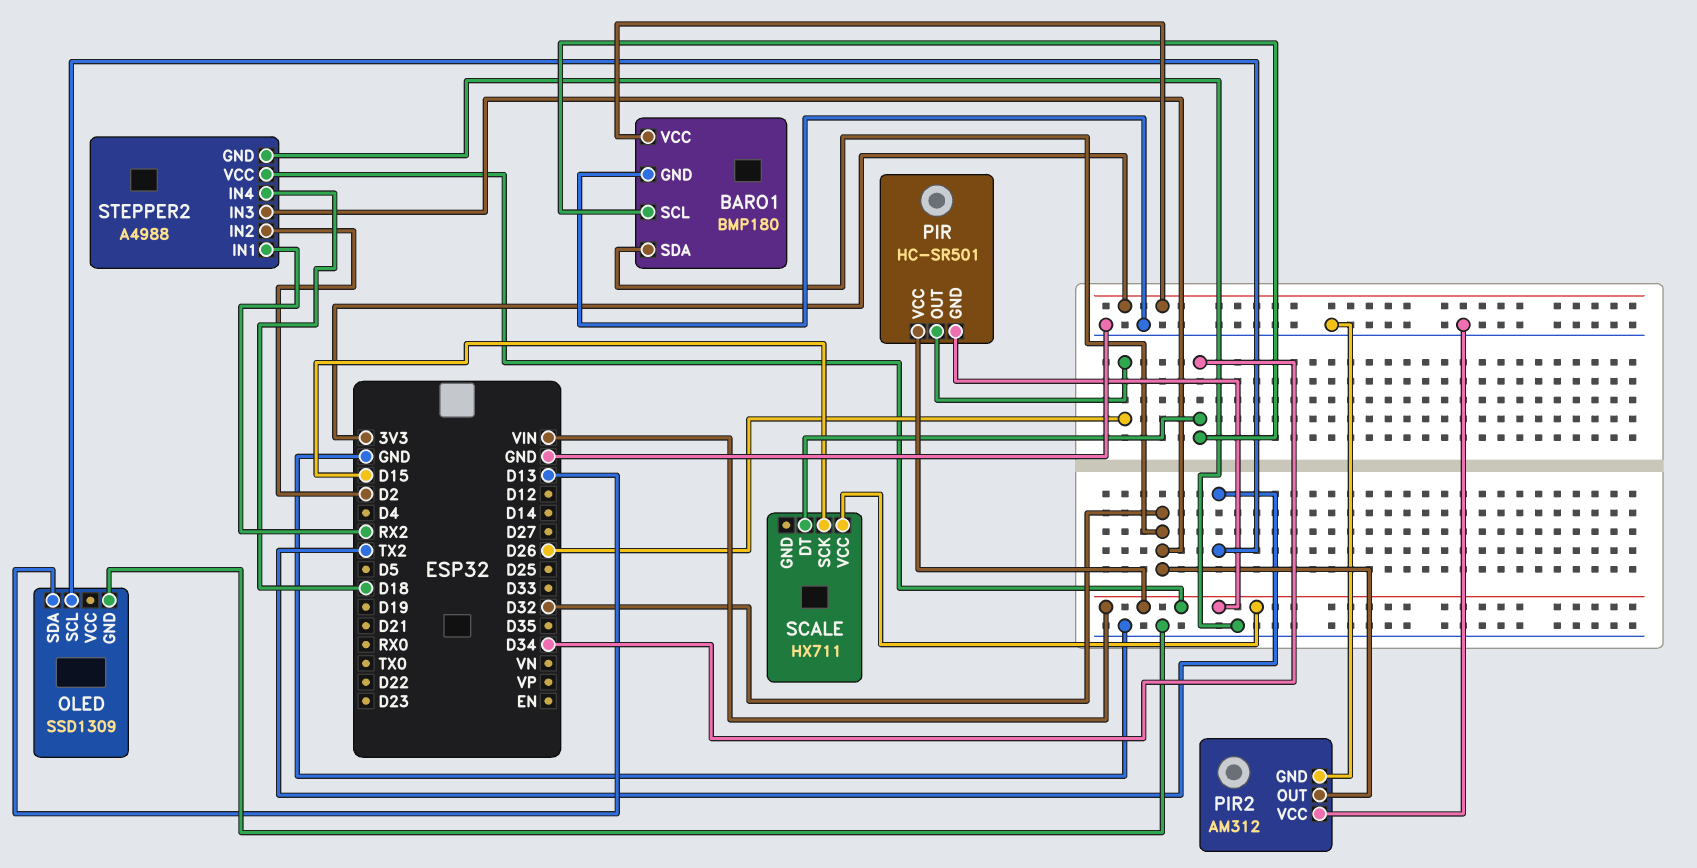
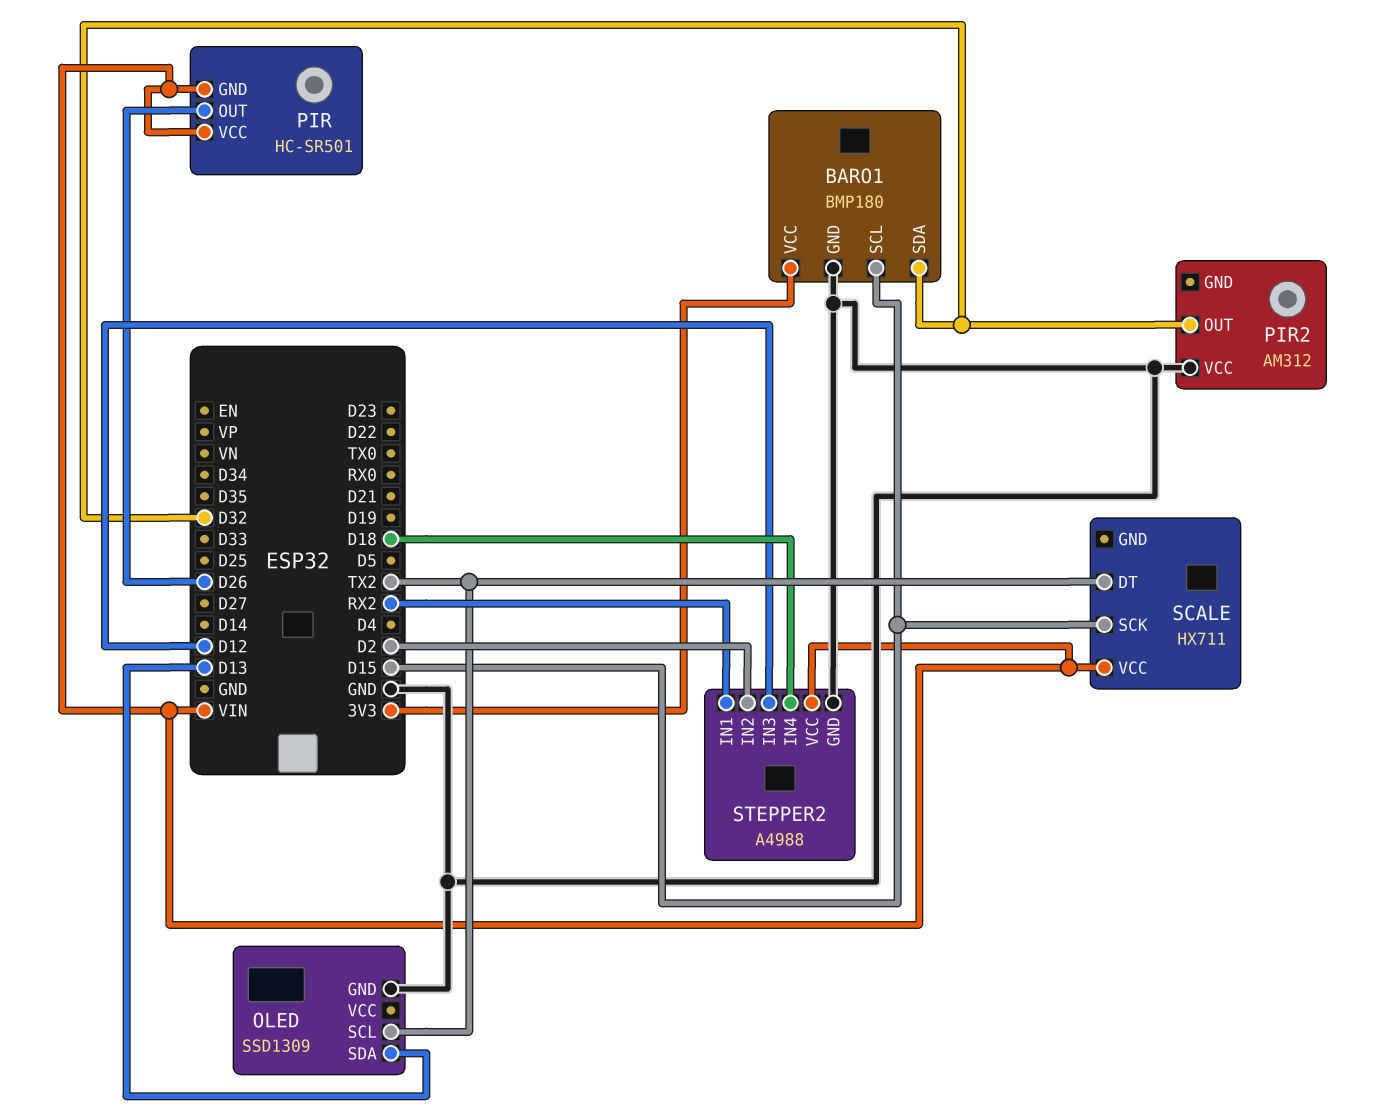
BARO1 pin SCL: D34 -> D15
PIR2 pin GND: GND -> none
SCALE pin DT: D34 -> TX2
STEPPER2 pin IN3: D32 -> D12

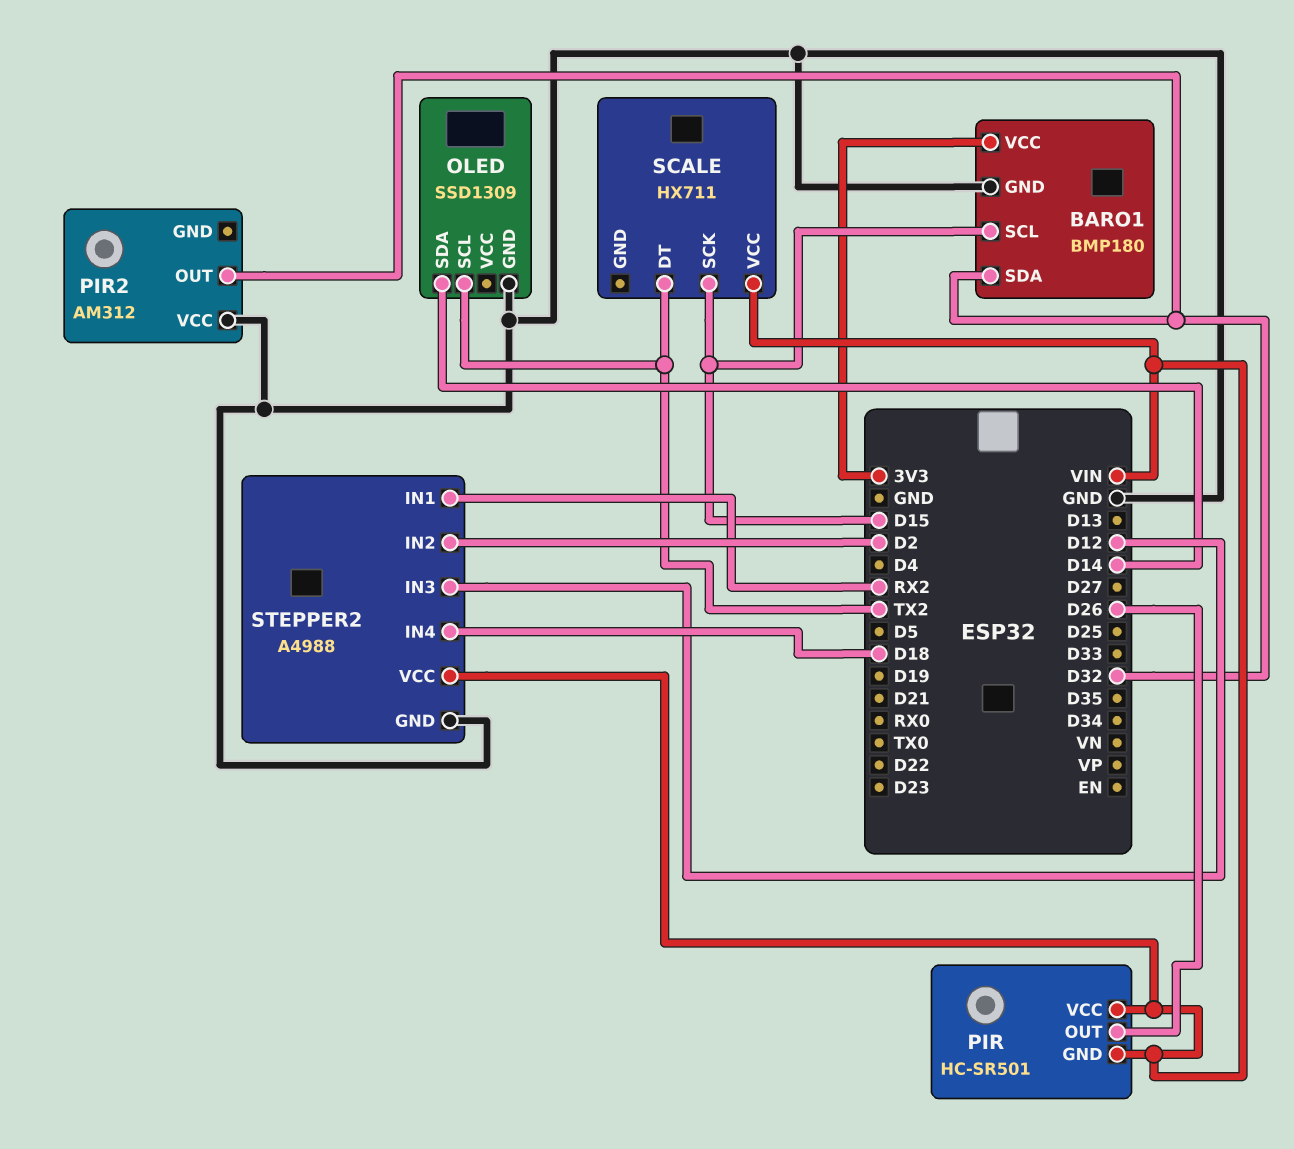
OLED pin SDA: D13 -> D14

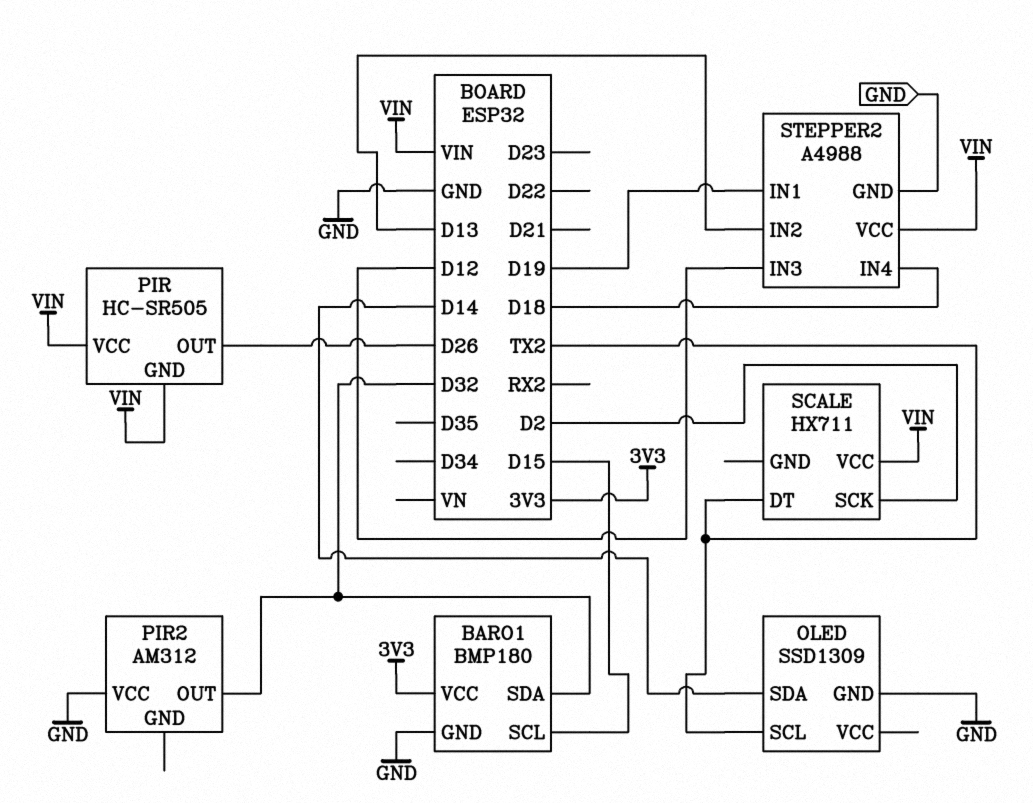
PIR: HC-SR501 -> HC-SR505
SCALE pin SCK: D15 -> D2
STEPPER2 pin IN1: RX2 -> D19
STEPPER2 pin IN2: D2 -> D13

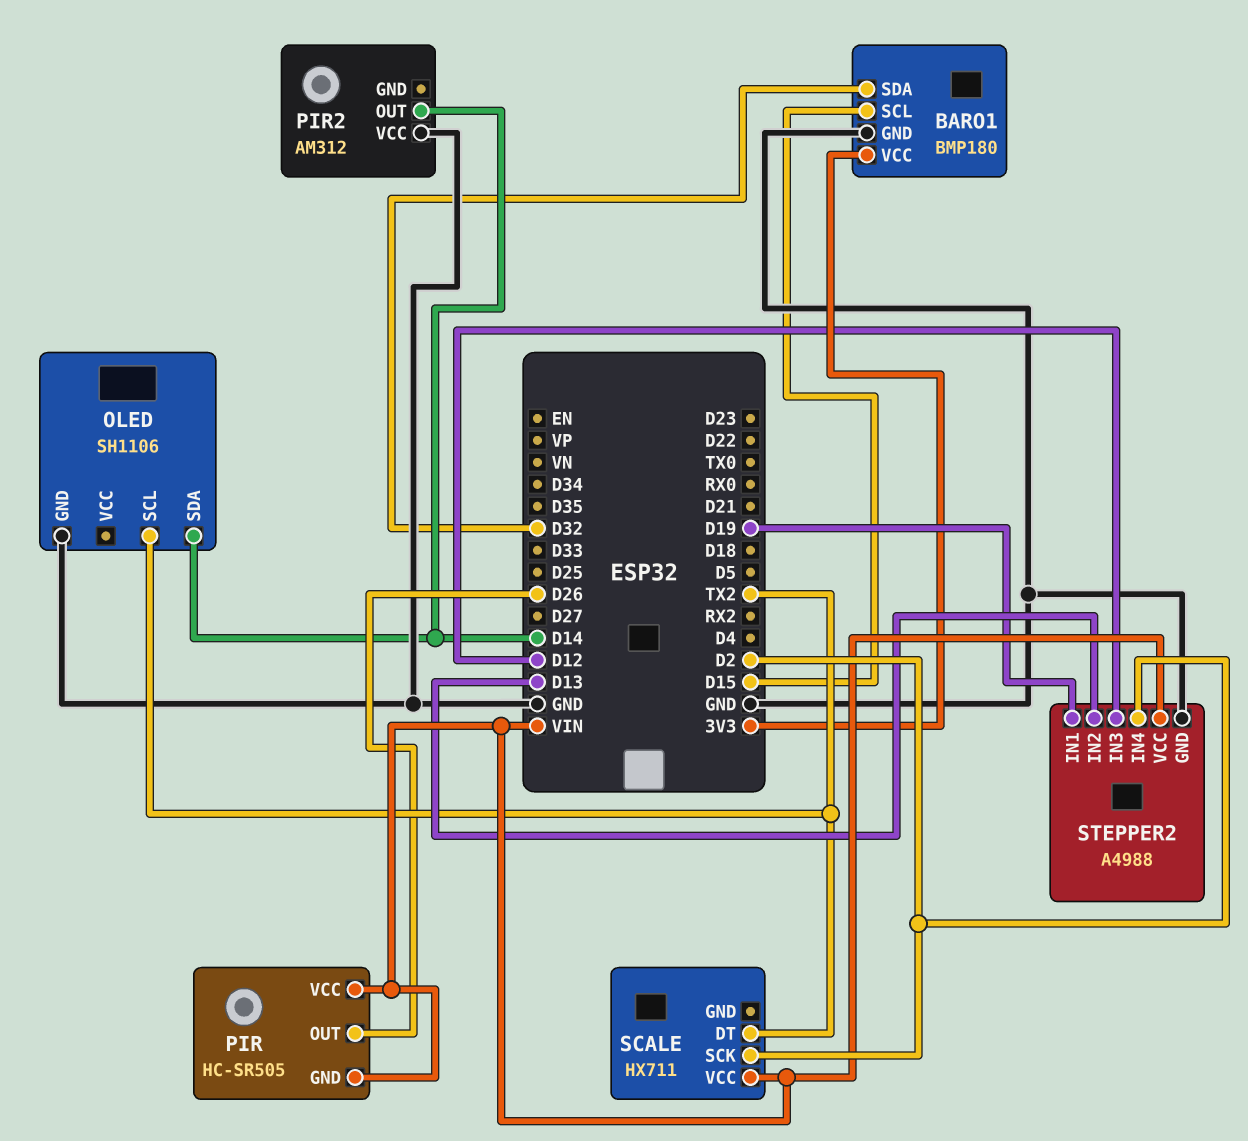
OLED: SSD1309 -> SH1106
PIR2 pin OUT: D32 -> D14
STEPPER2 pin IN4: D18 -> D2

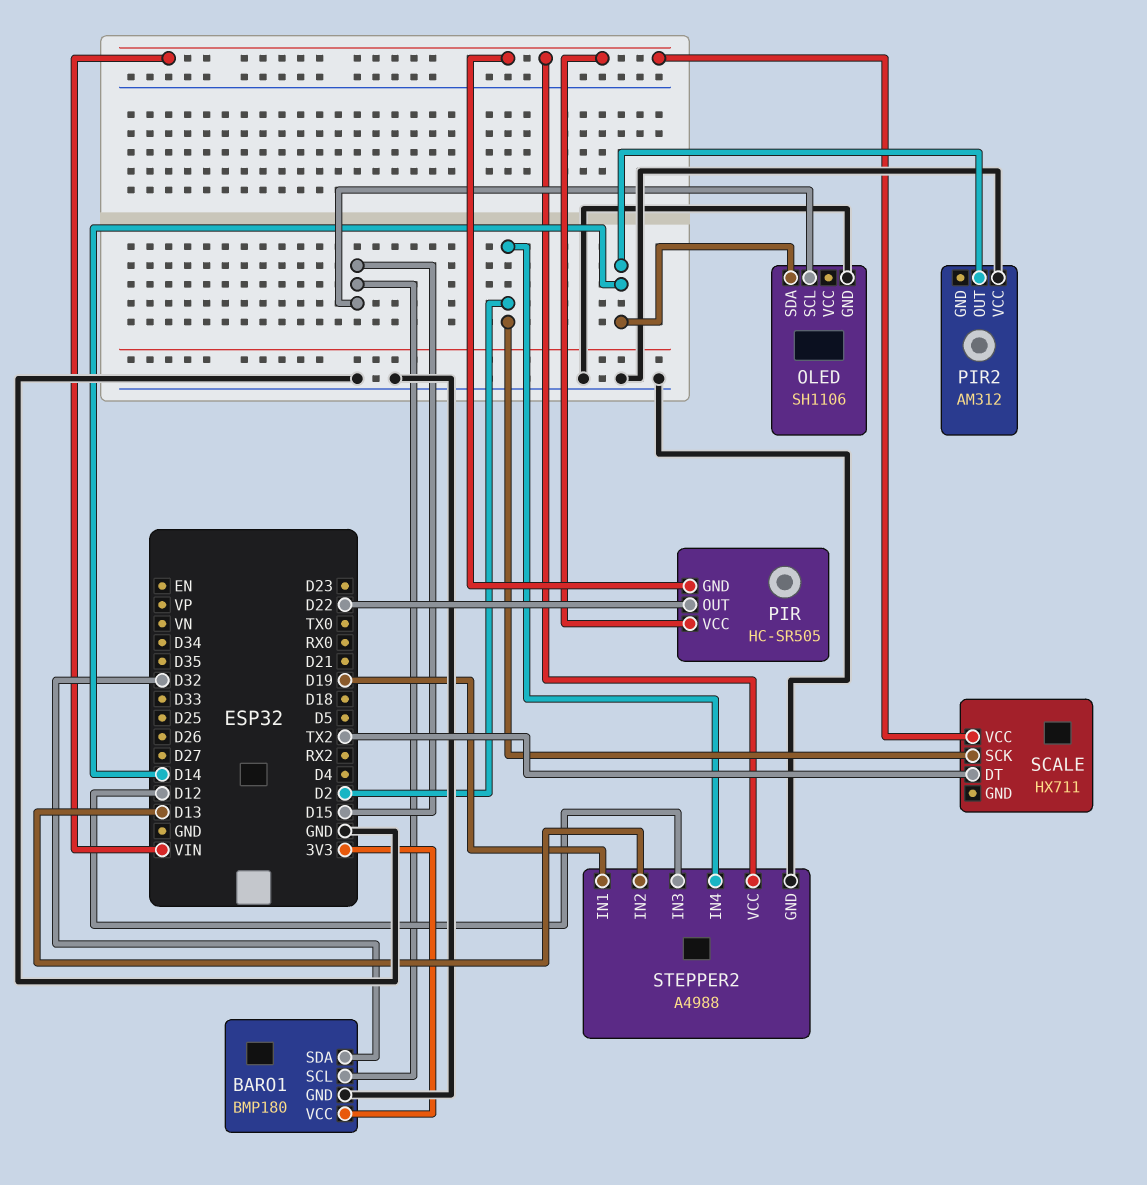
OLED pin SCL: TX2 -> D15
PIR pin OUT: D26 -> D22

